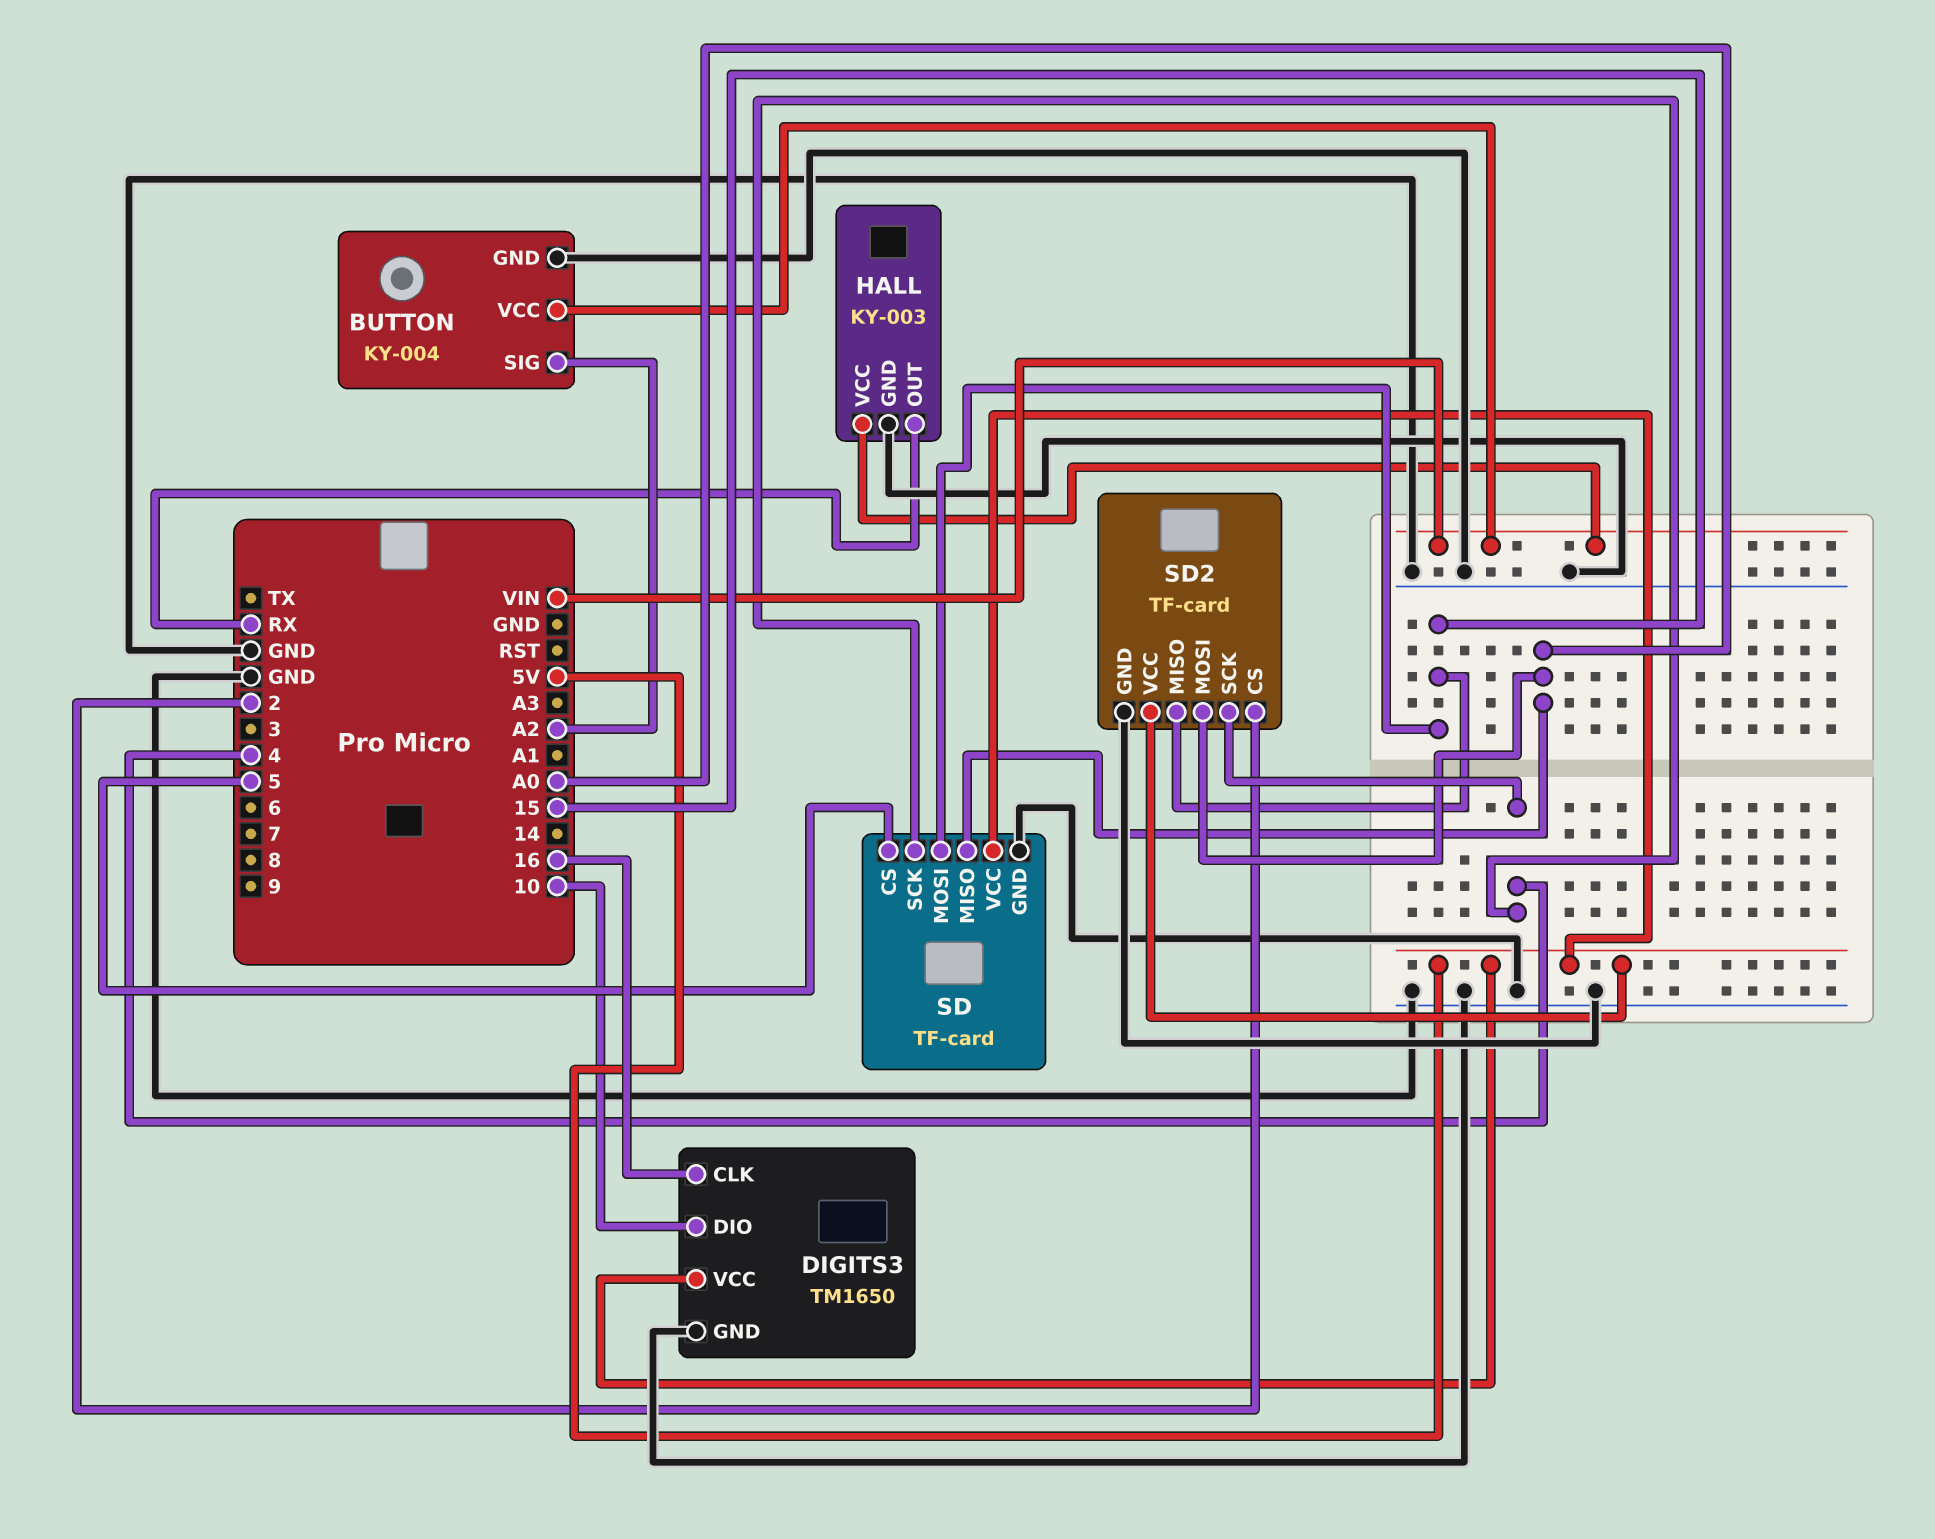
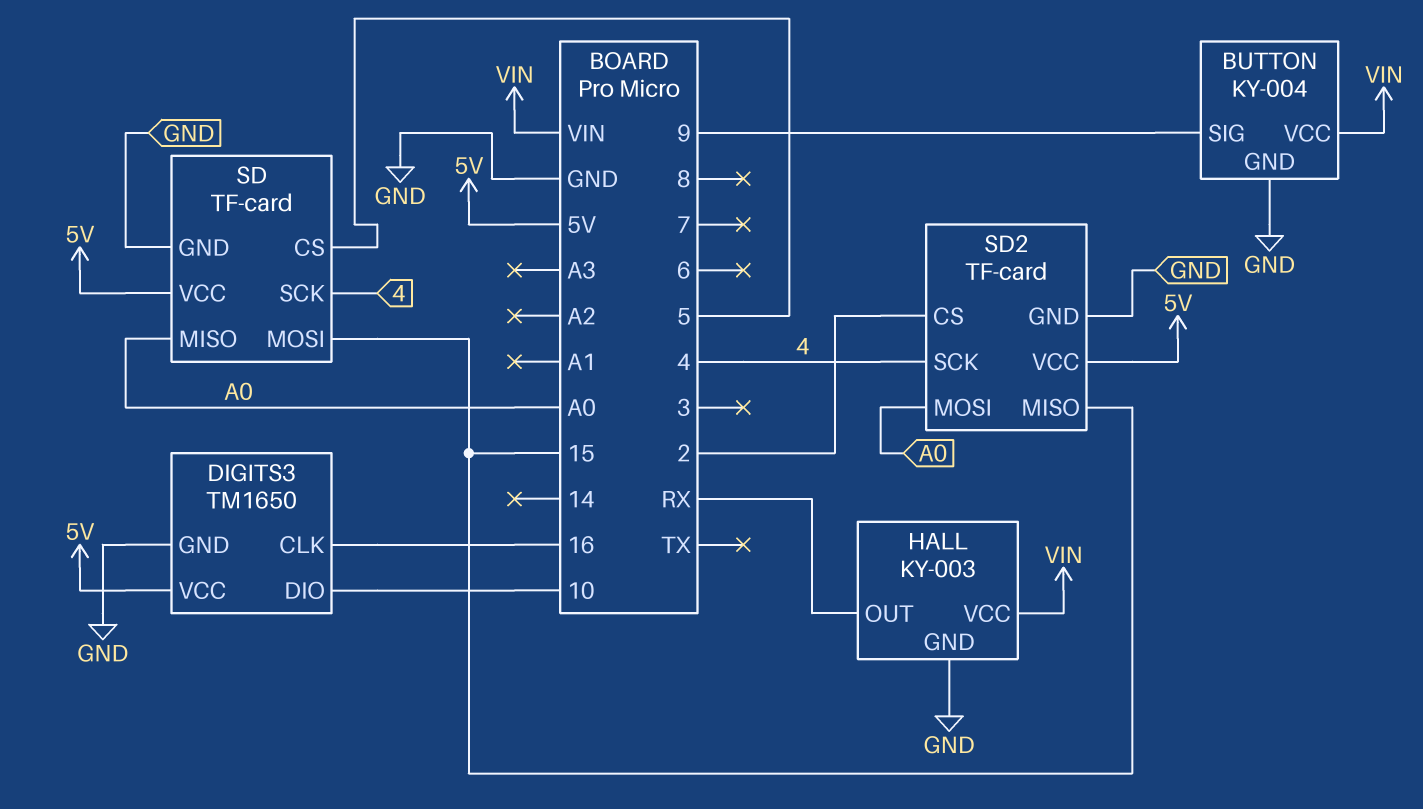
BUTTON pin SIG: A2 -> 9

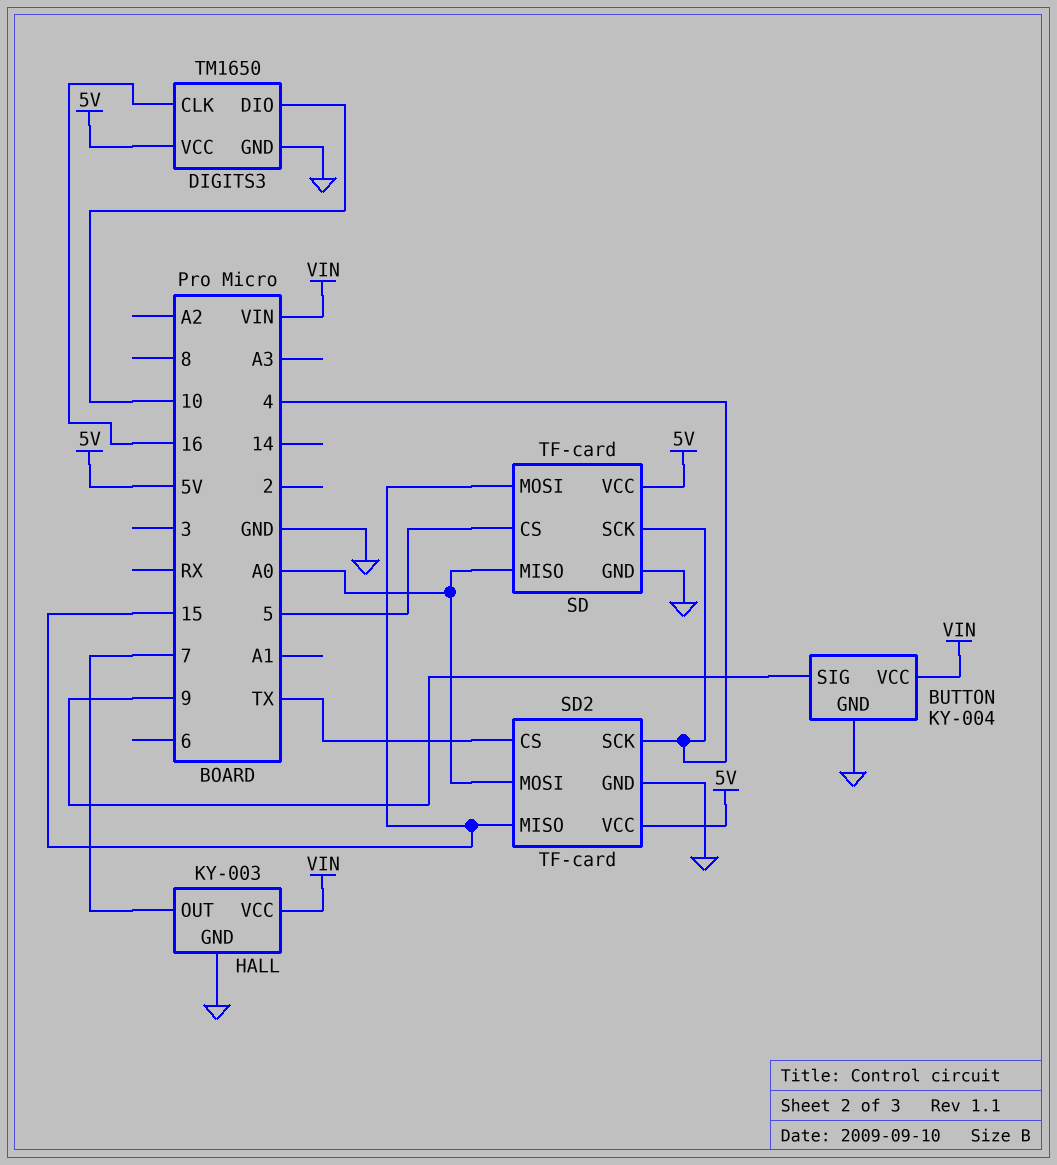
HALL pin OUT: RX -> 7
SD2 pin CS: 2 -> TX

